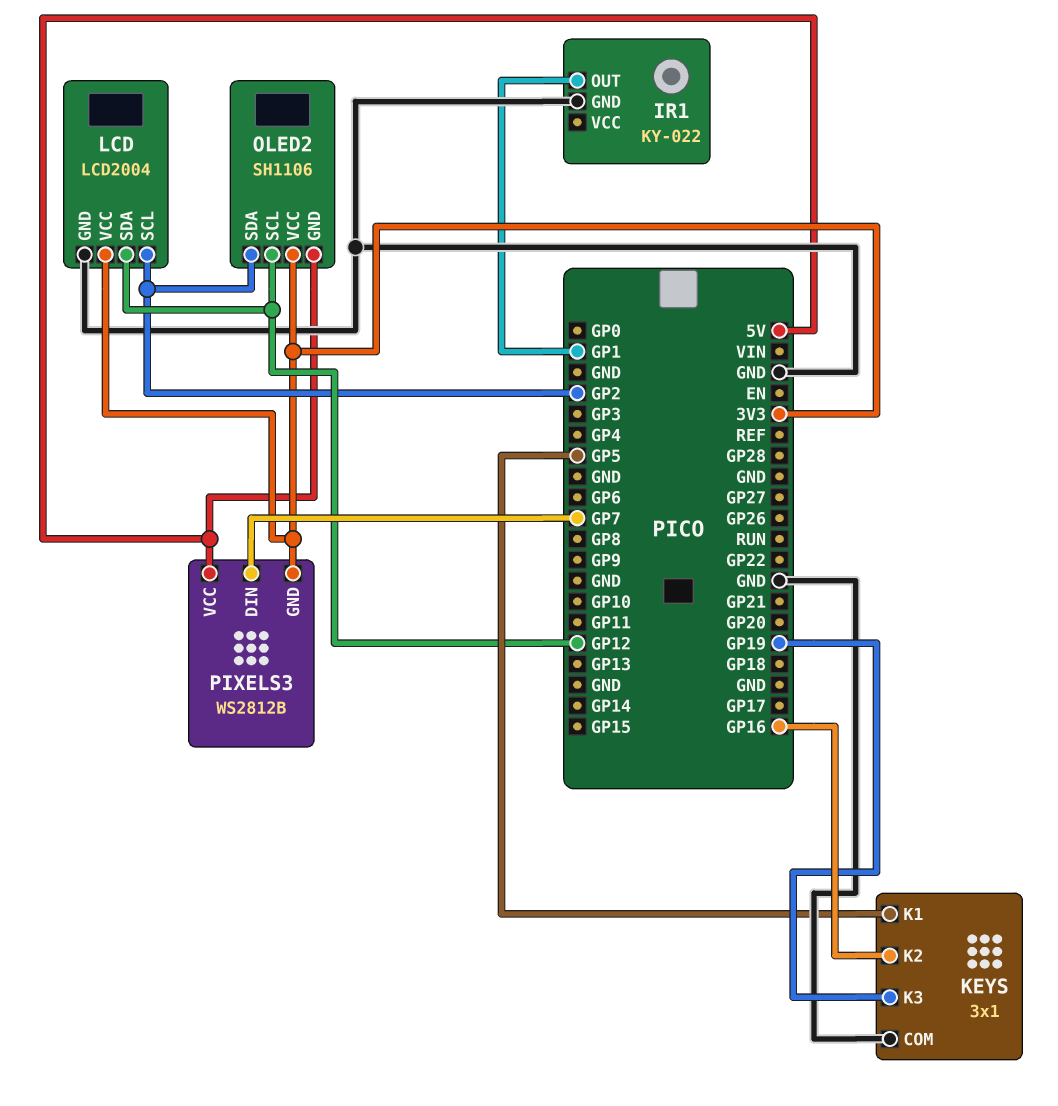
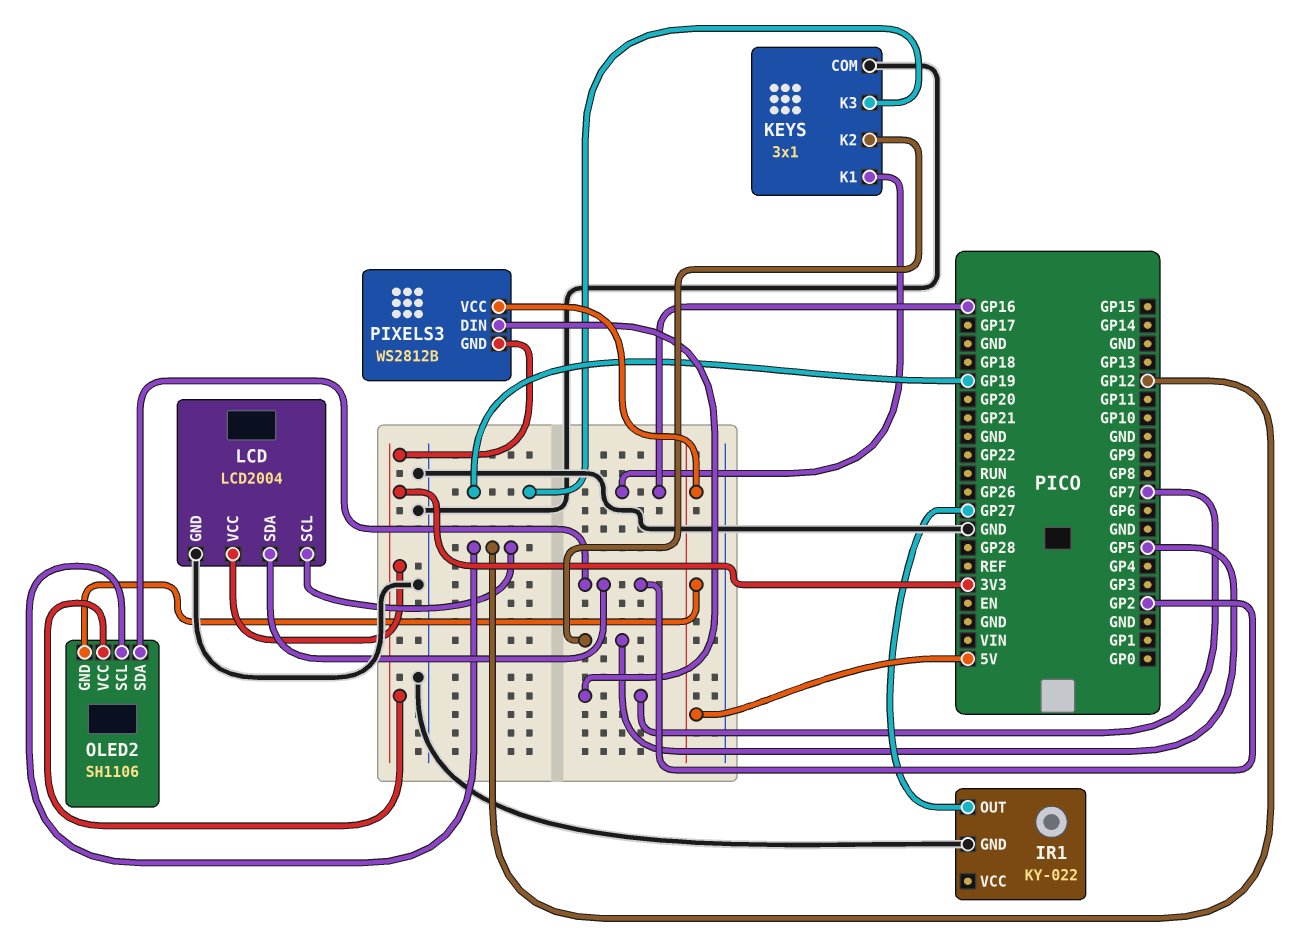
IR1 pin OUT: GP1 -> GP27
KEYS pin K1: GP5 -> GP16
KEYS pin K2: GP16 -> GP5
LCD pin SCL: GP2 -> GP12
LCD pin SDA: GP12 -> GP2

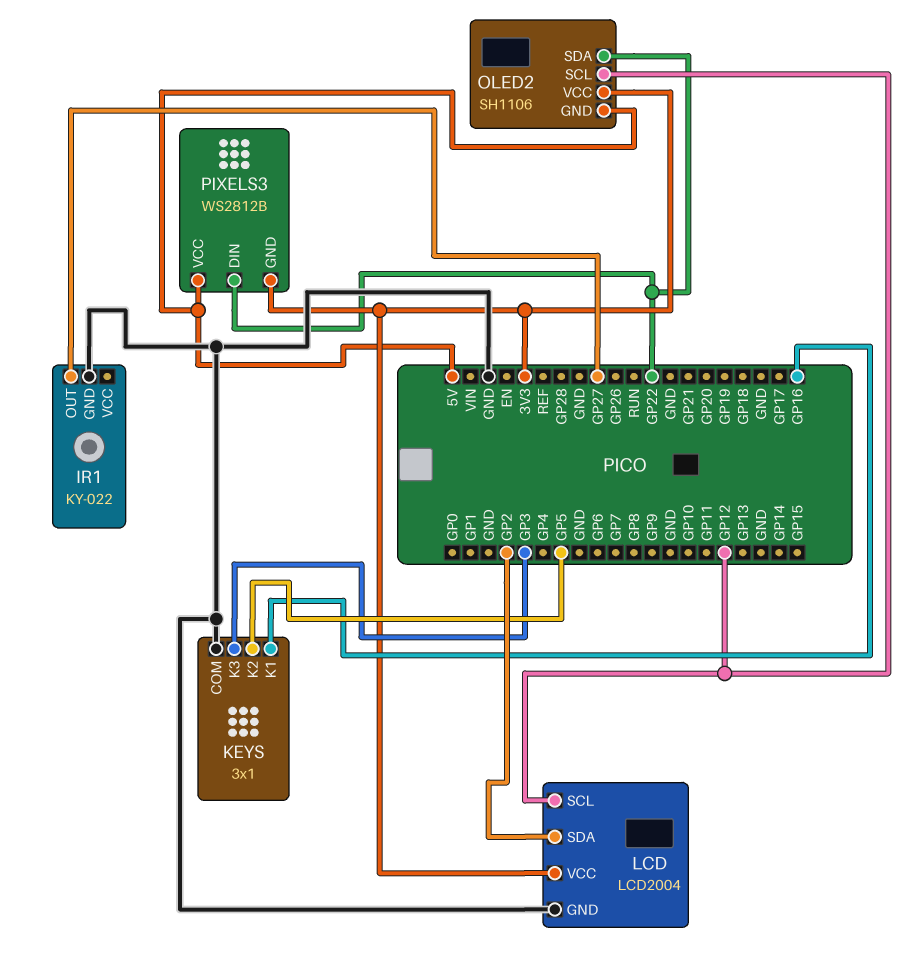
KEYS pin K3: GP19 -> GP3
OLED2 pin SDA: GP2 -> GP22
PIXELS3 pin DIN: GP7 -> GP22

